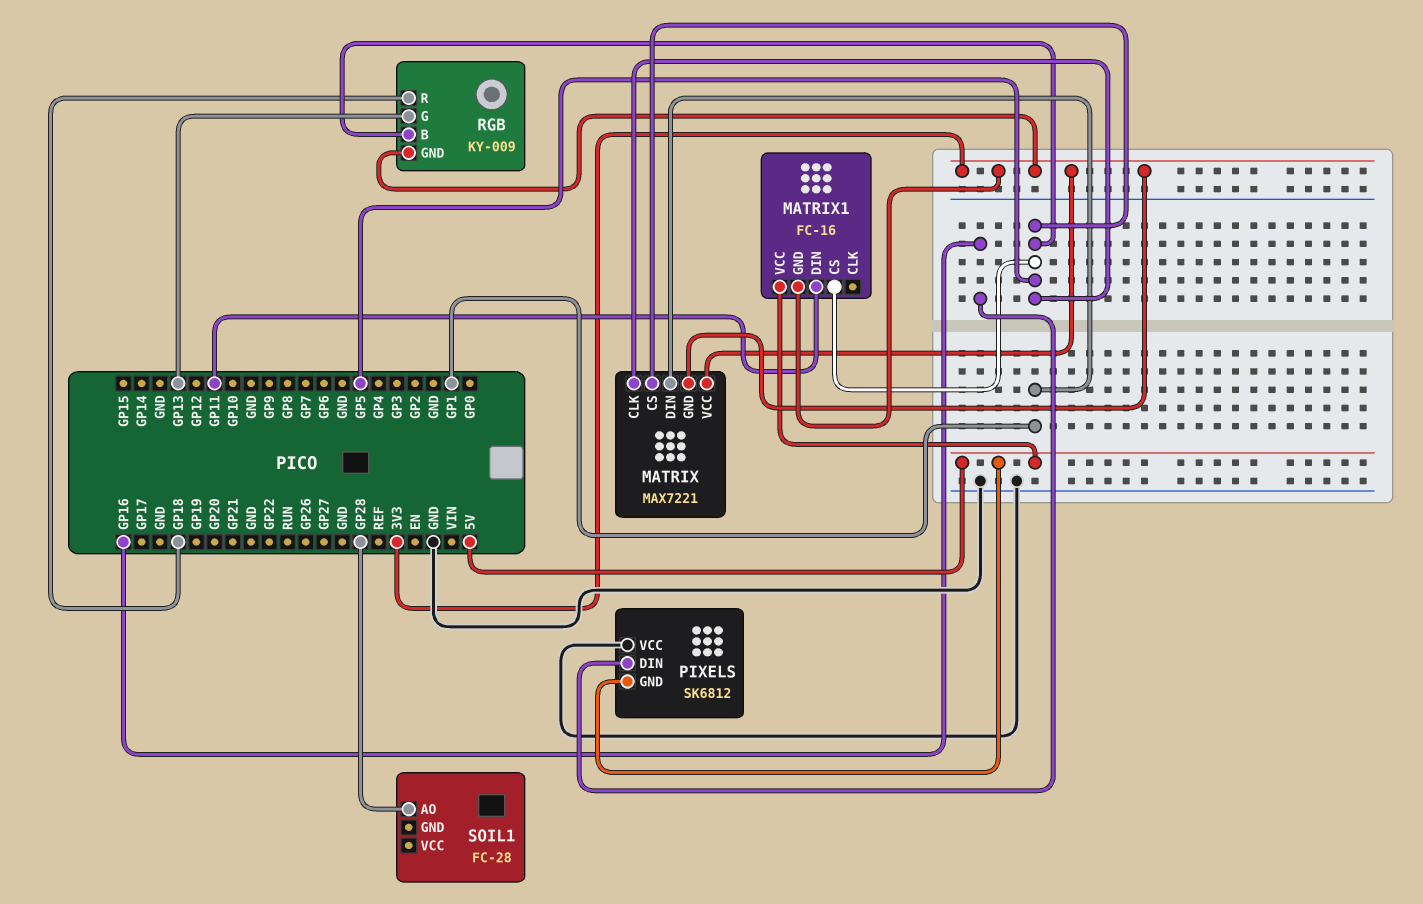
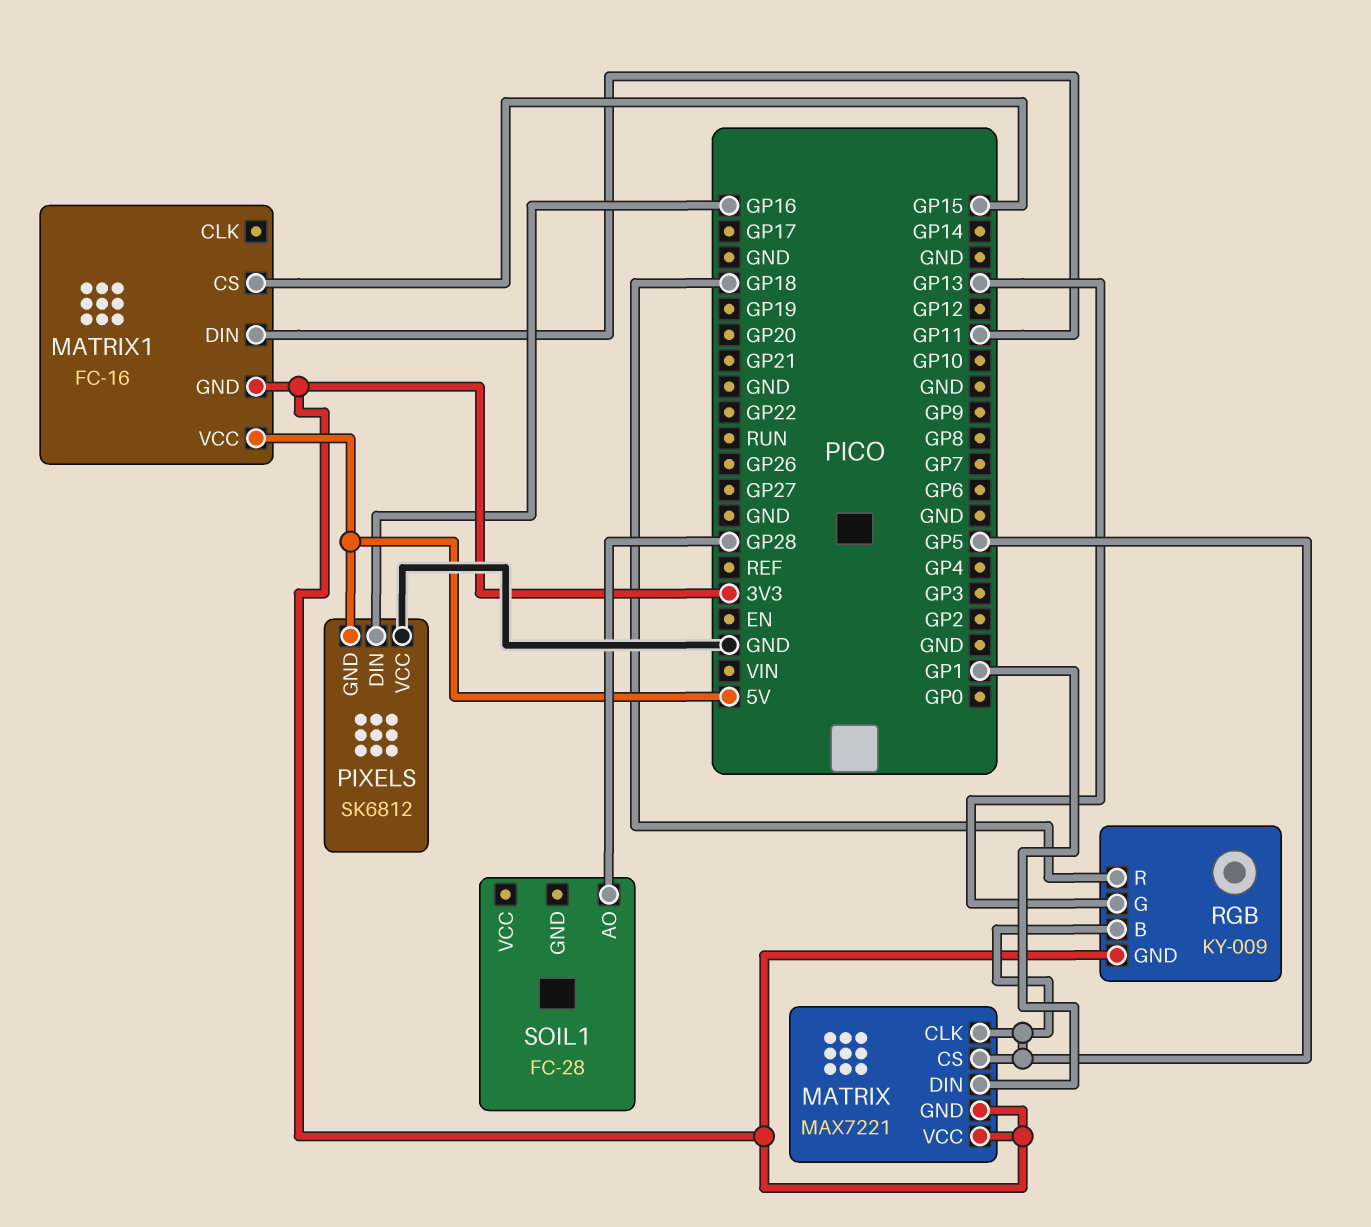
MATRIX1 pin CS: GP5 -> GP15

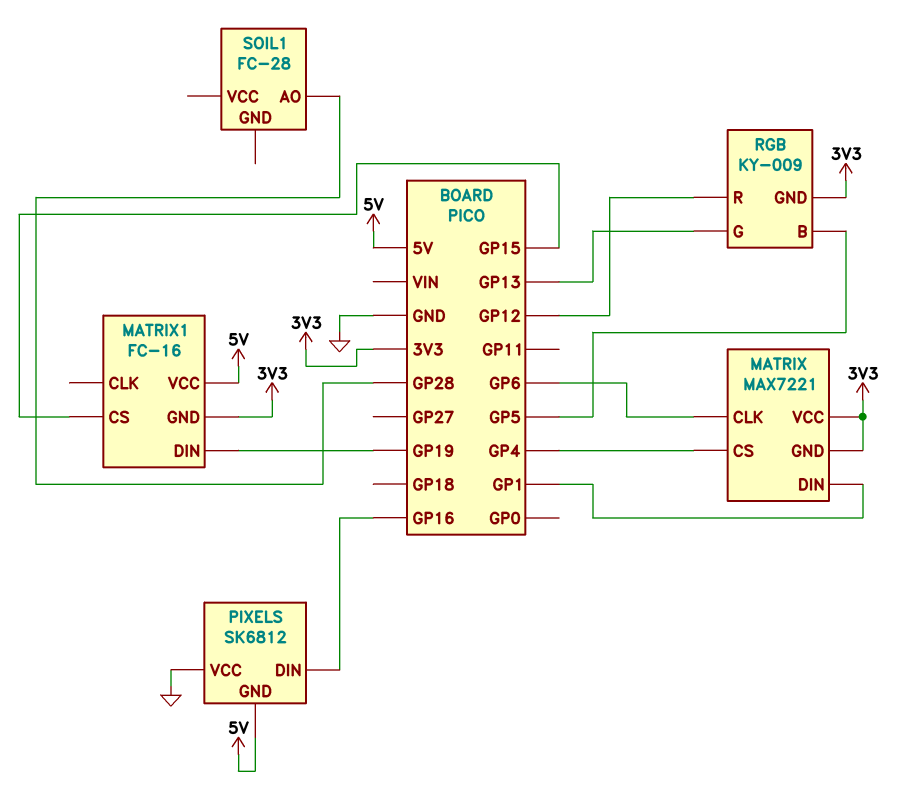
MATRIX pin CLK: GP5 -> GP6
MATRIX pin CS: GP5 -> GP4
MATRIX1 pin DIN: GP11 -> GP19
RGB pin R: GP18 -> GP12

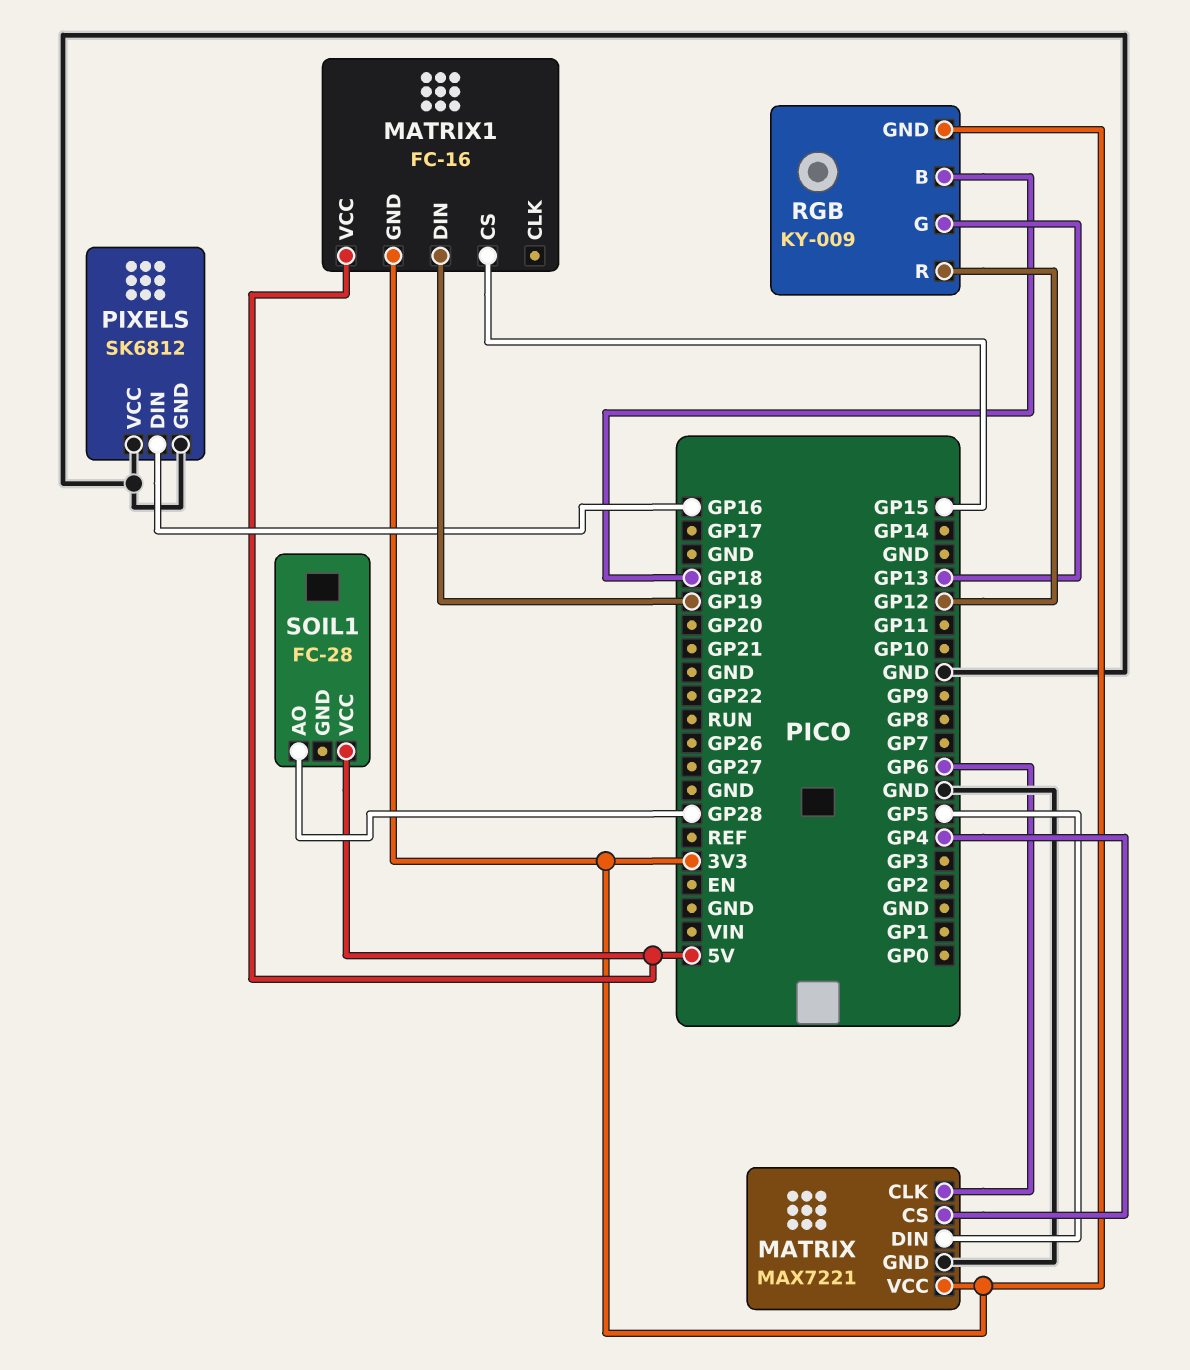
MATRIX pin DIN: GP1 -> GP5
MATRIX pin GND: 3V3 -> GND
PIXELS pin GND: 5V -> GND
RGB pin B: GP5 -> GP18
SOIL1 pin VCC: none -> 5V

